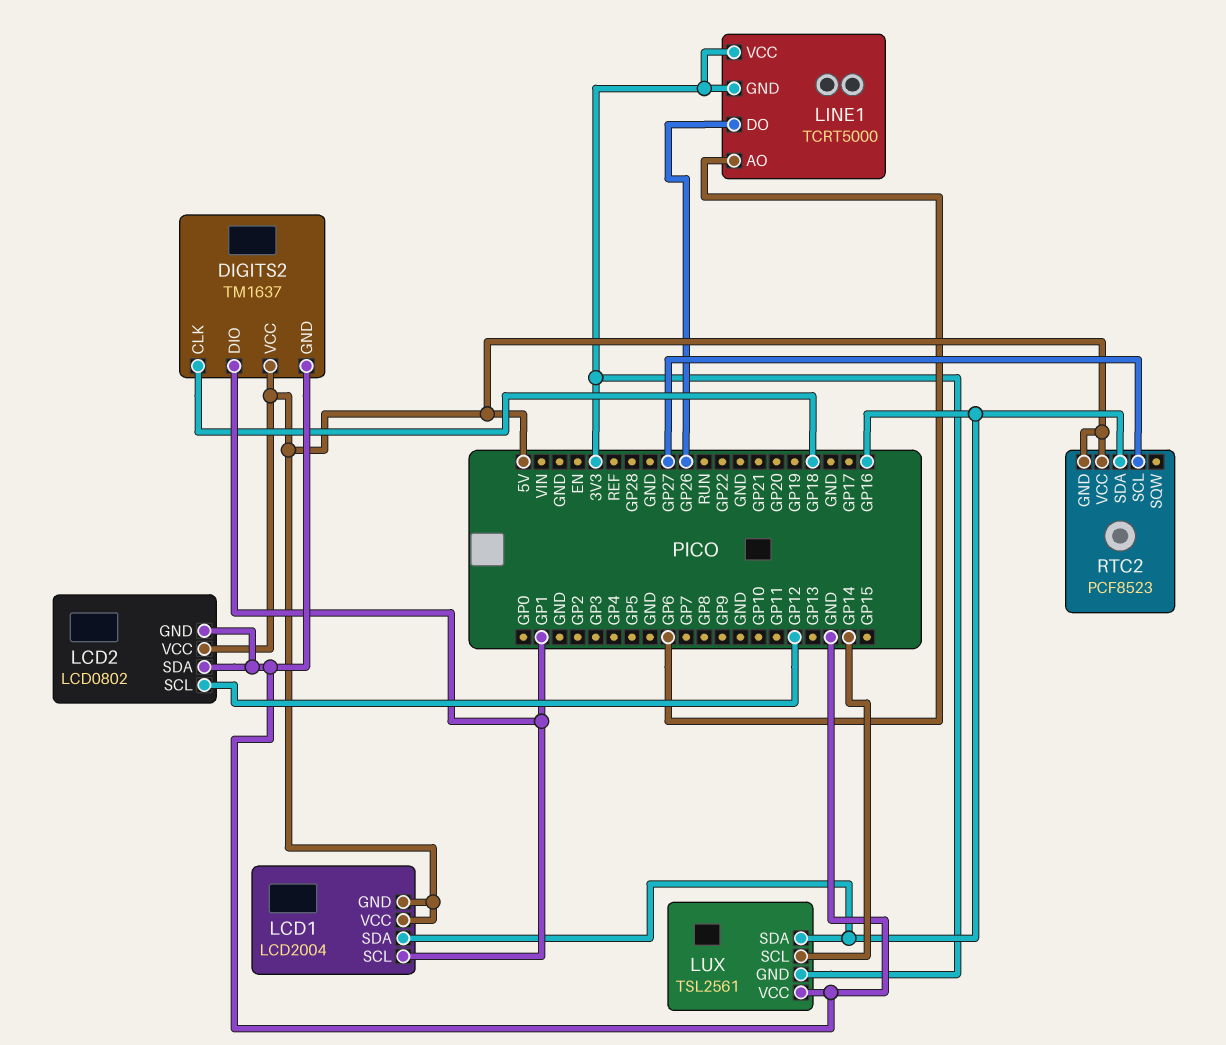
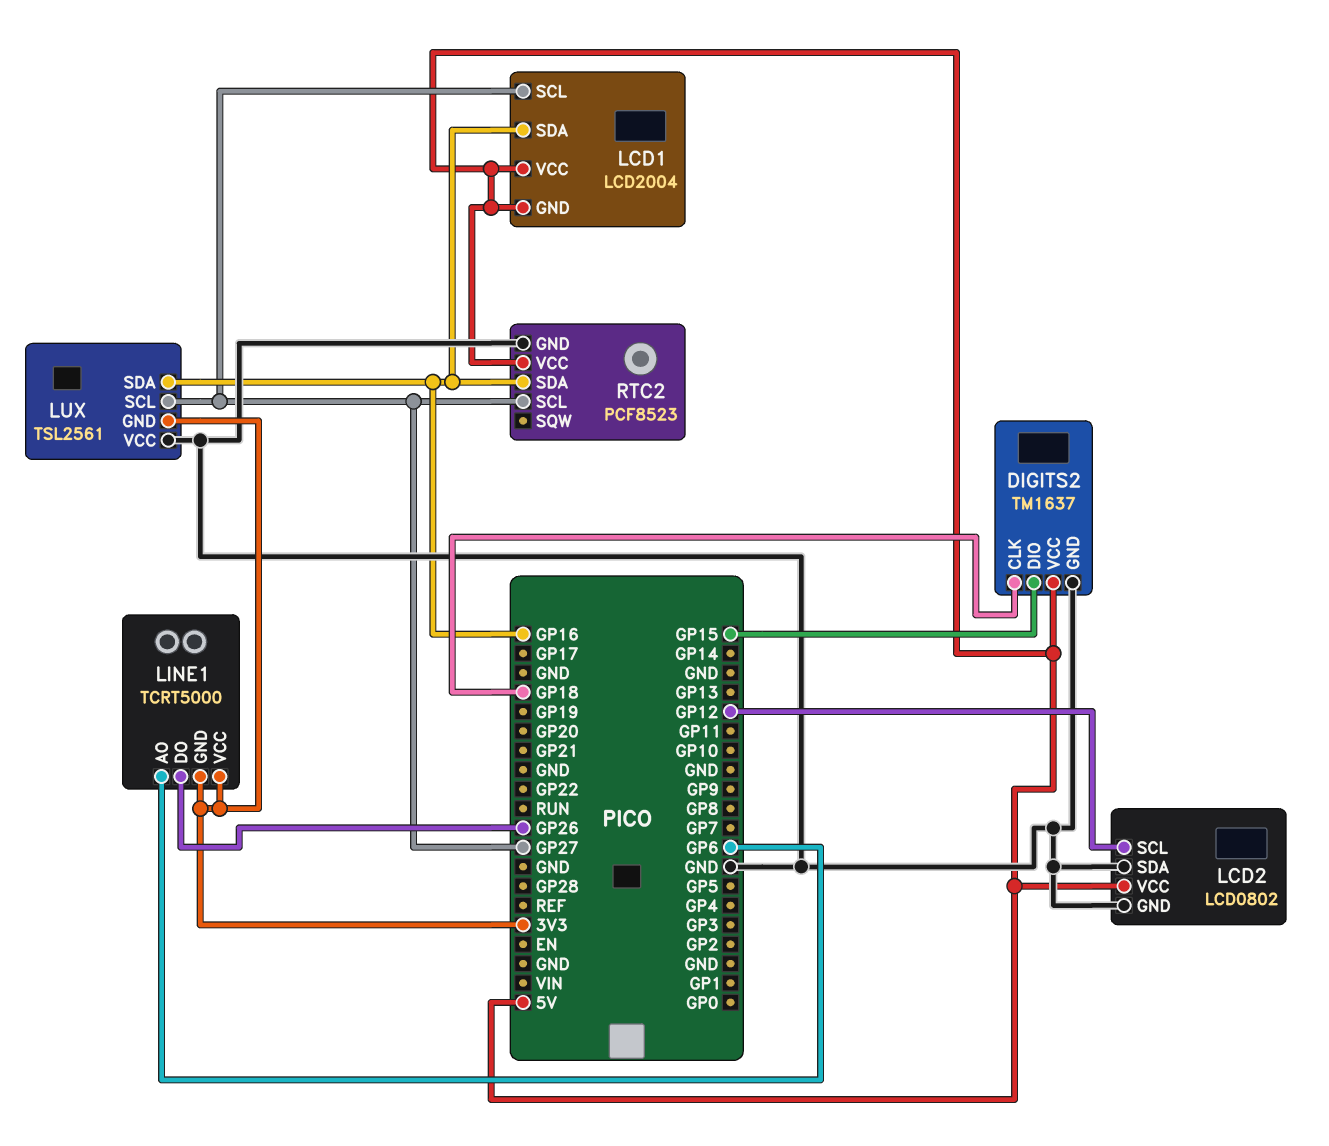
DIGITS2 pin DIO: GP1 -> GP15
LCD1 pin SCL: GP1 -> GP27
LUX pin SCL: GP14 -> GP27
RTC2 pin GND: 5V -> GND

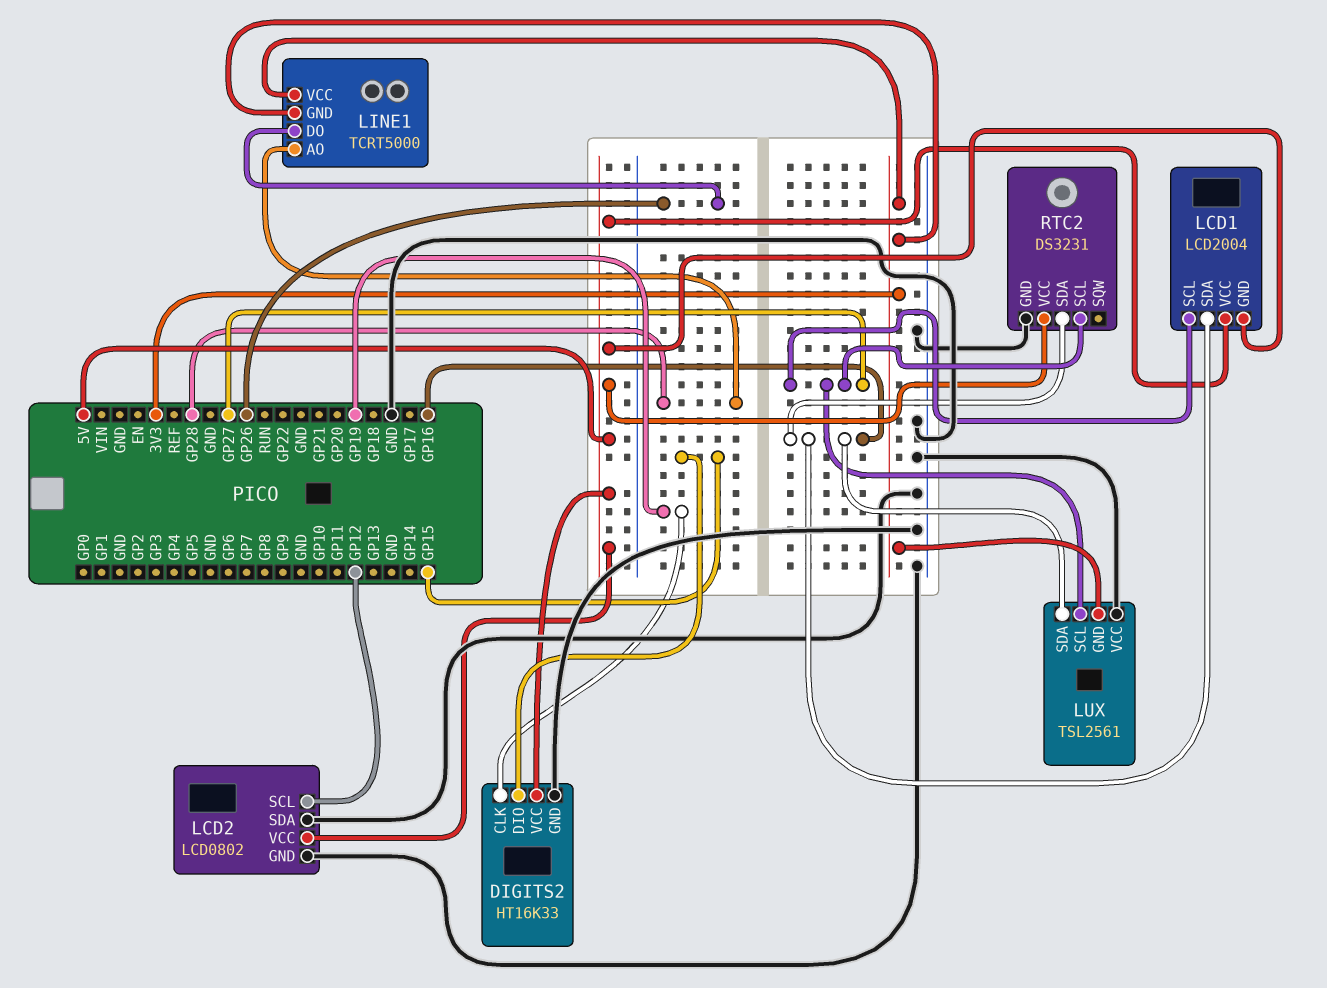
DIGITS2: TM1637 -> HT16K33
DIGITS2 pin CLK: GP18 -> GP19
LINE1 pin AO: GP6 -> GP28
RTC2: PCF8523 -> DS3231

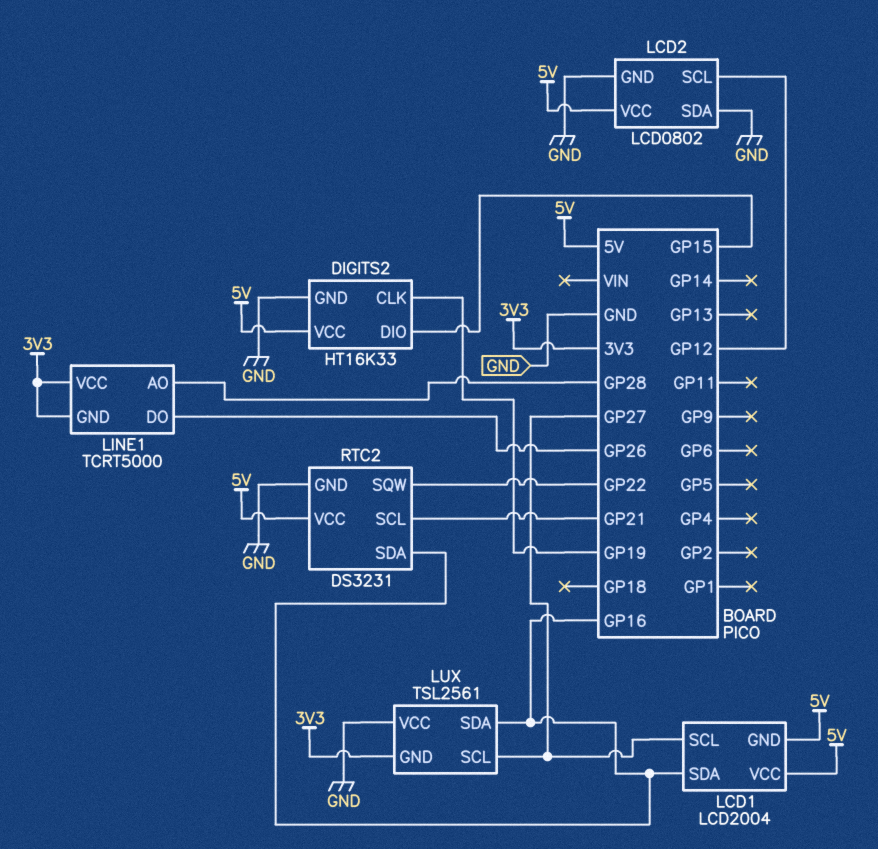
RTC2 pin SCL: GP27 -> GP21
RTC2 pin SQW: none -> GP22

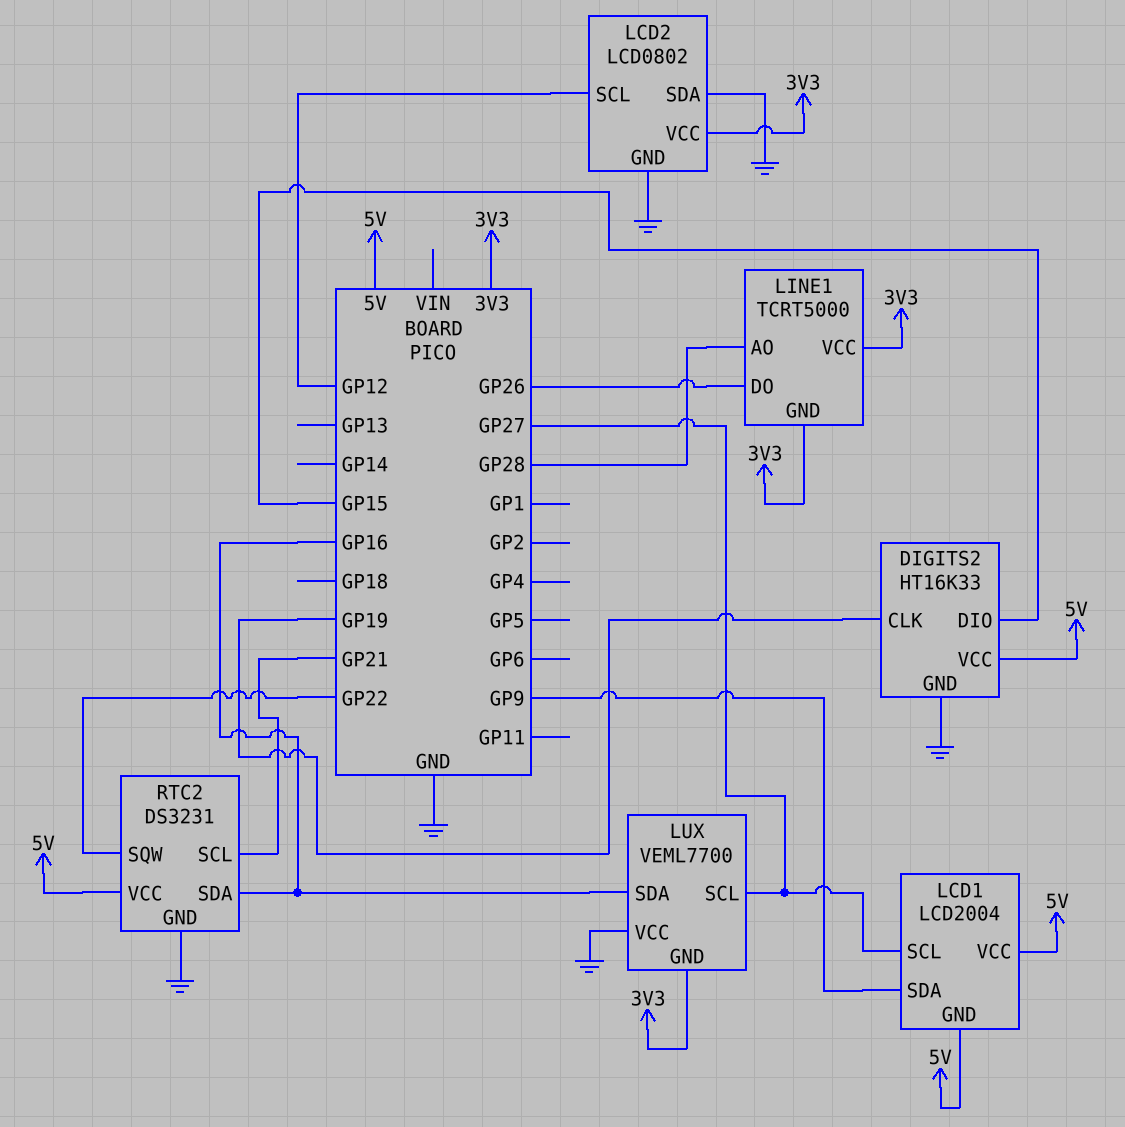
LCD1 pin SDA: GP16 -> GP9
LCD2 pin VCC: 5V -> 3V3
LUX: TSL2561 -> VEML7700

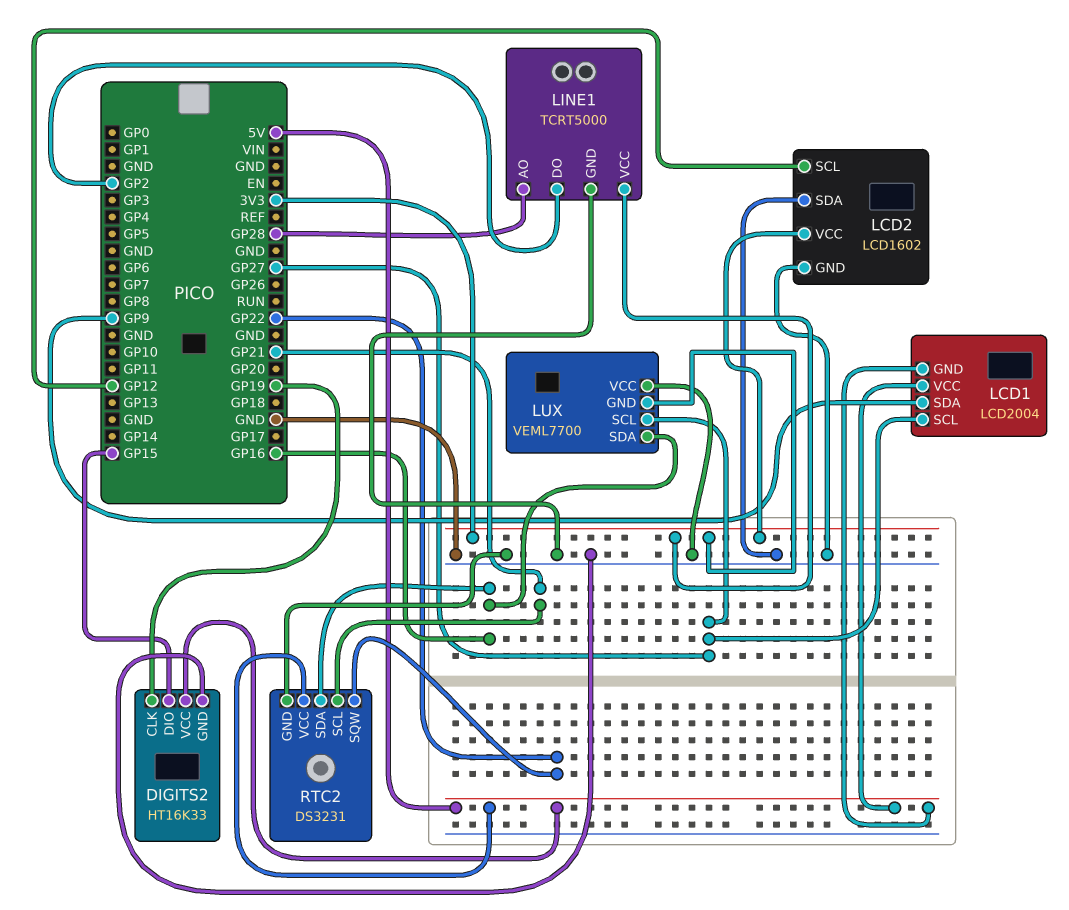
LCD2: LCD0802 -> LCD1602
LINE1 pin DO: GP26 -> GP2
LINE1 pin GND: 3V3 -> GND

